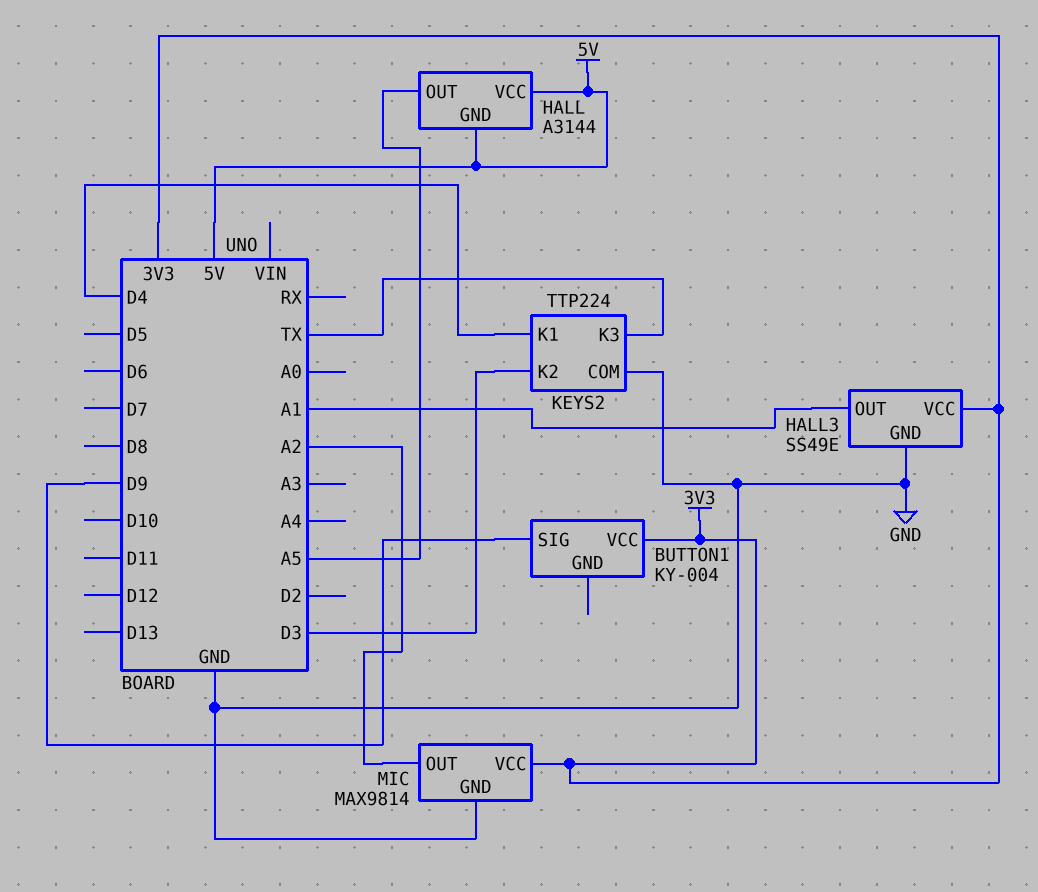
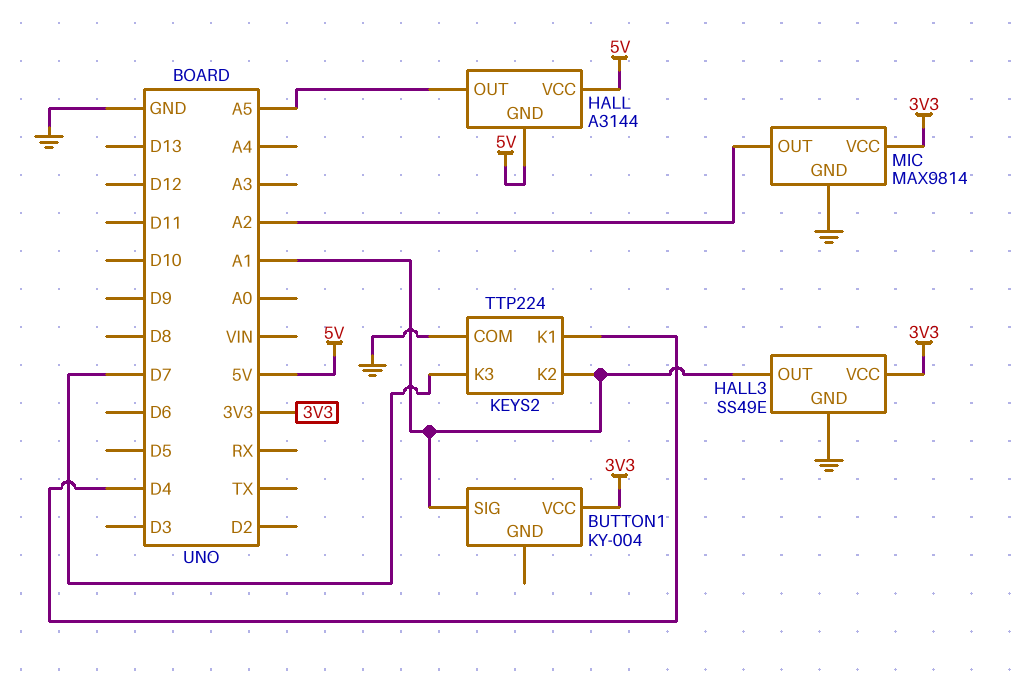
BUTTON1 pin SIG: D9 -> A1
KEYS2 pin K2: D3 -> A1
KEYS2 pin K3: TX -> D7

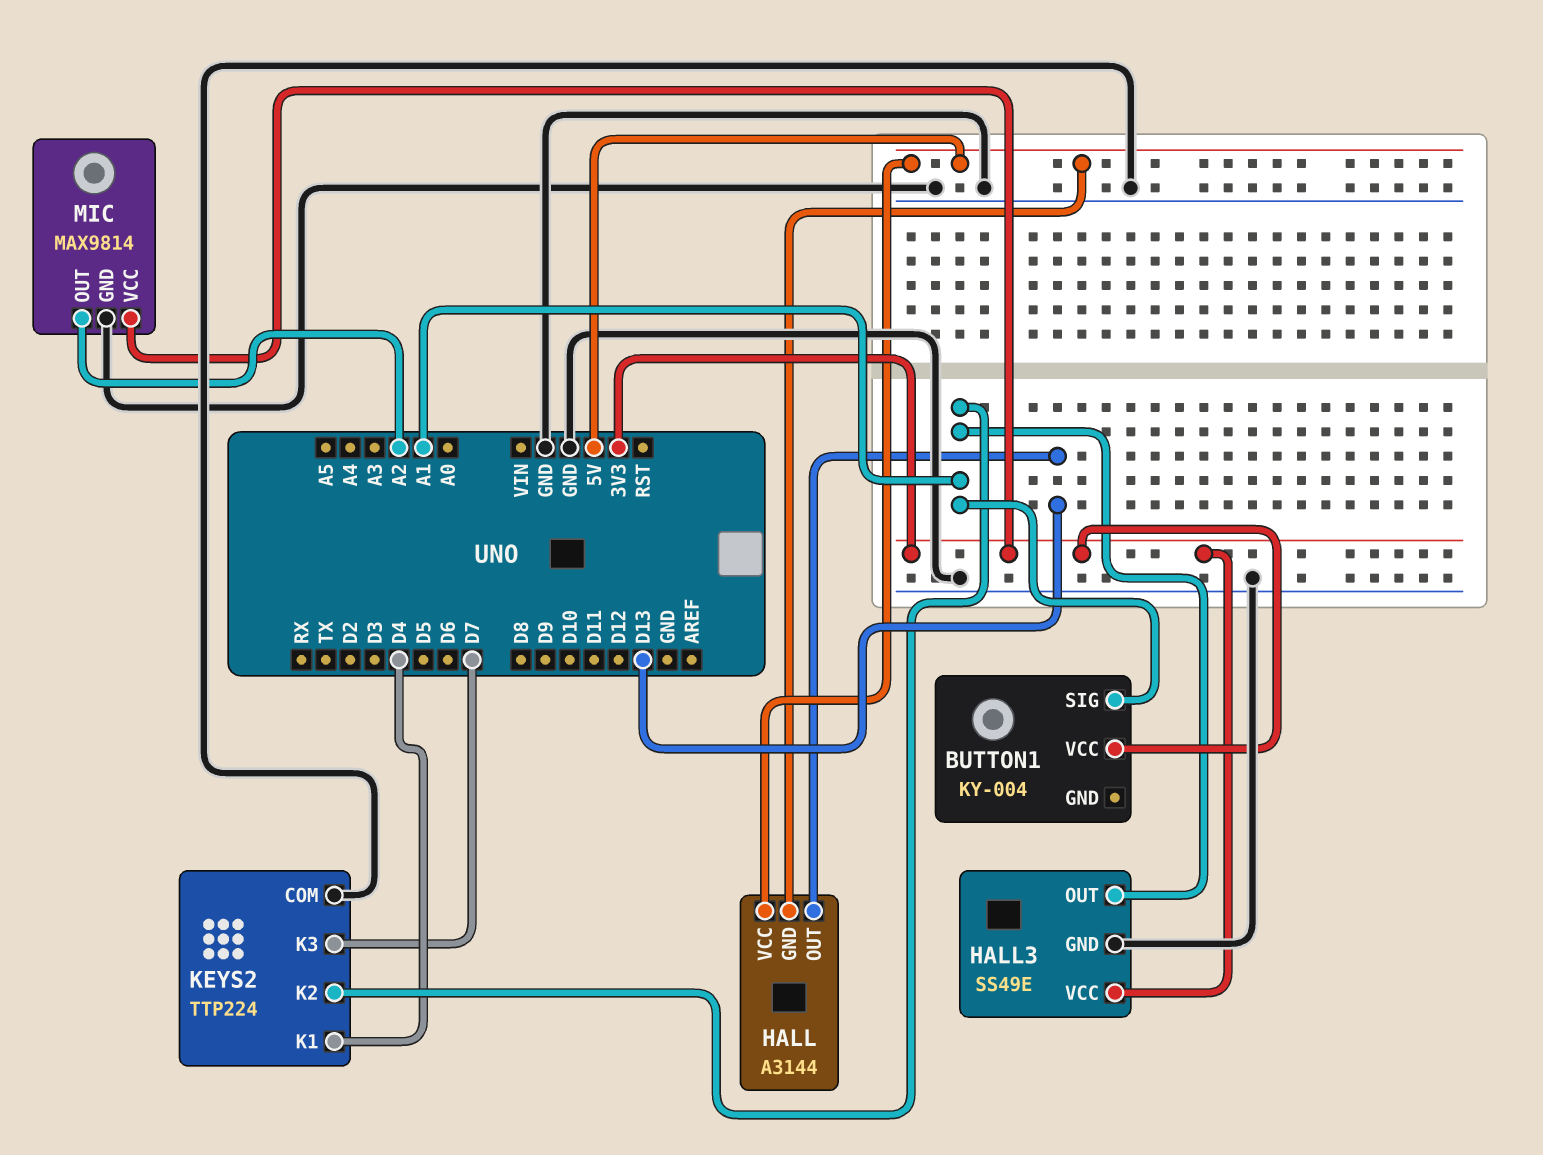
HALL pin OUT: A5 -> D13

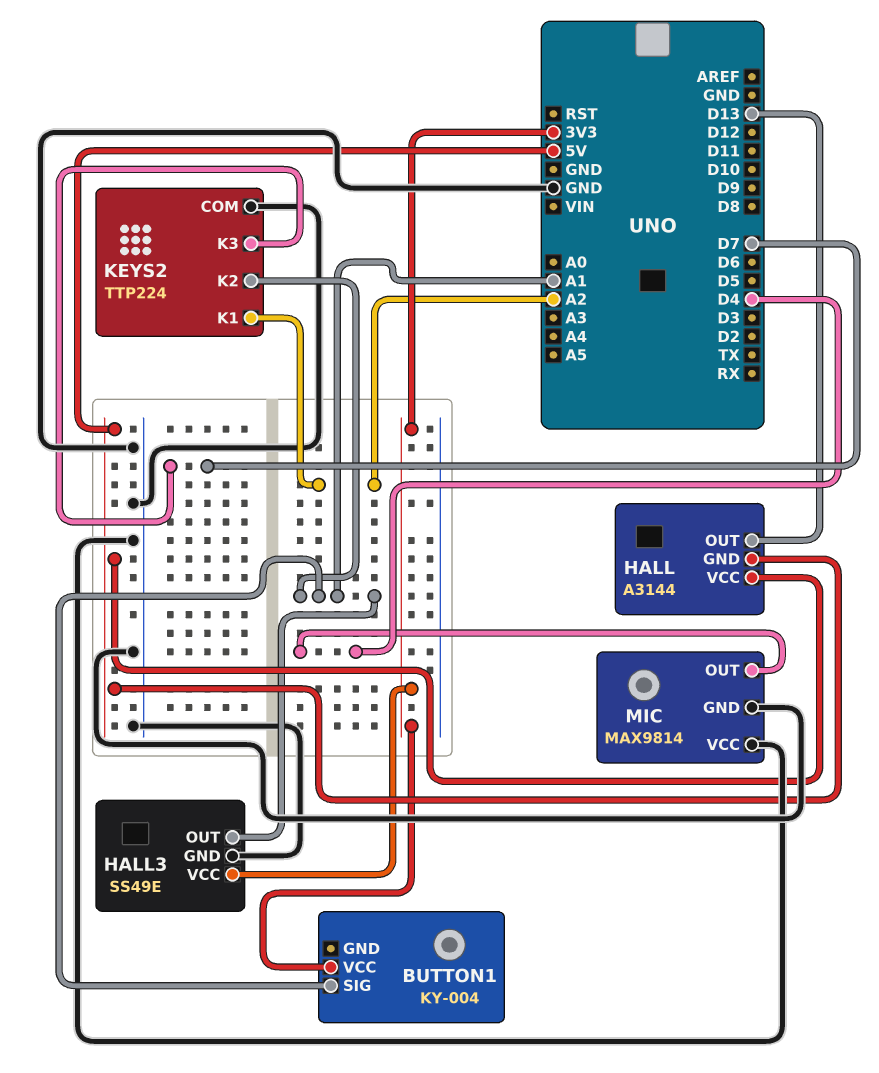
KEYS2 pin K1: D4 -> A2
MIC pin OUT: A2 -> D4
MIC pin VCC: 3V3 -> GND

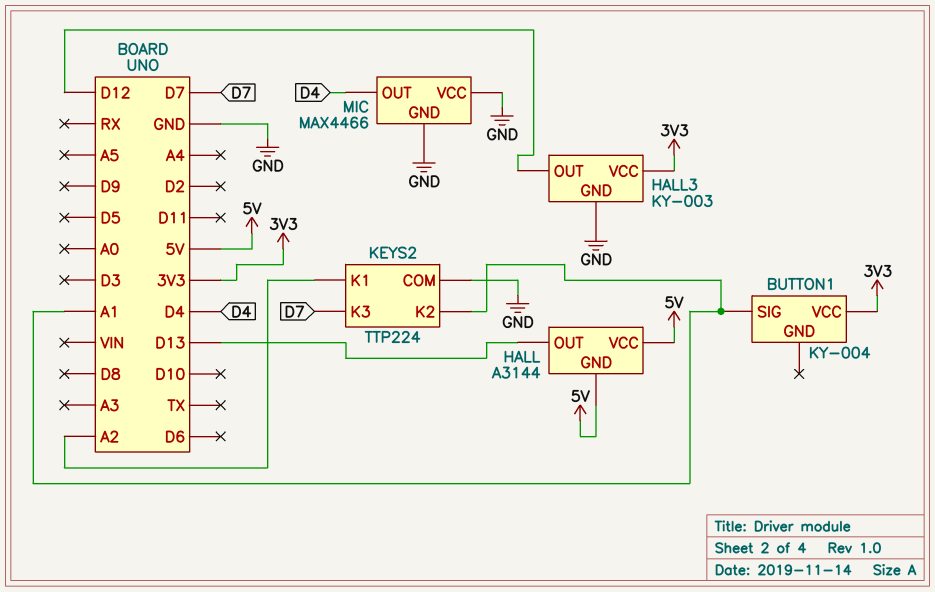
HALL3: SS49E -> KY-003
HALL3 pin OUT: A1 -> D12
MIC: MAX9814 -> MAX4466

